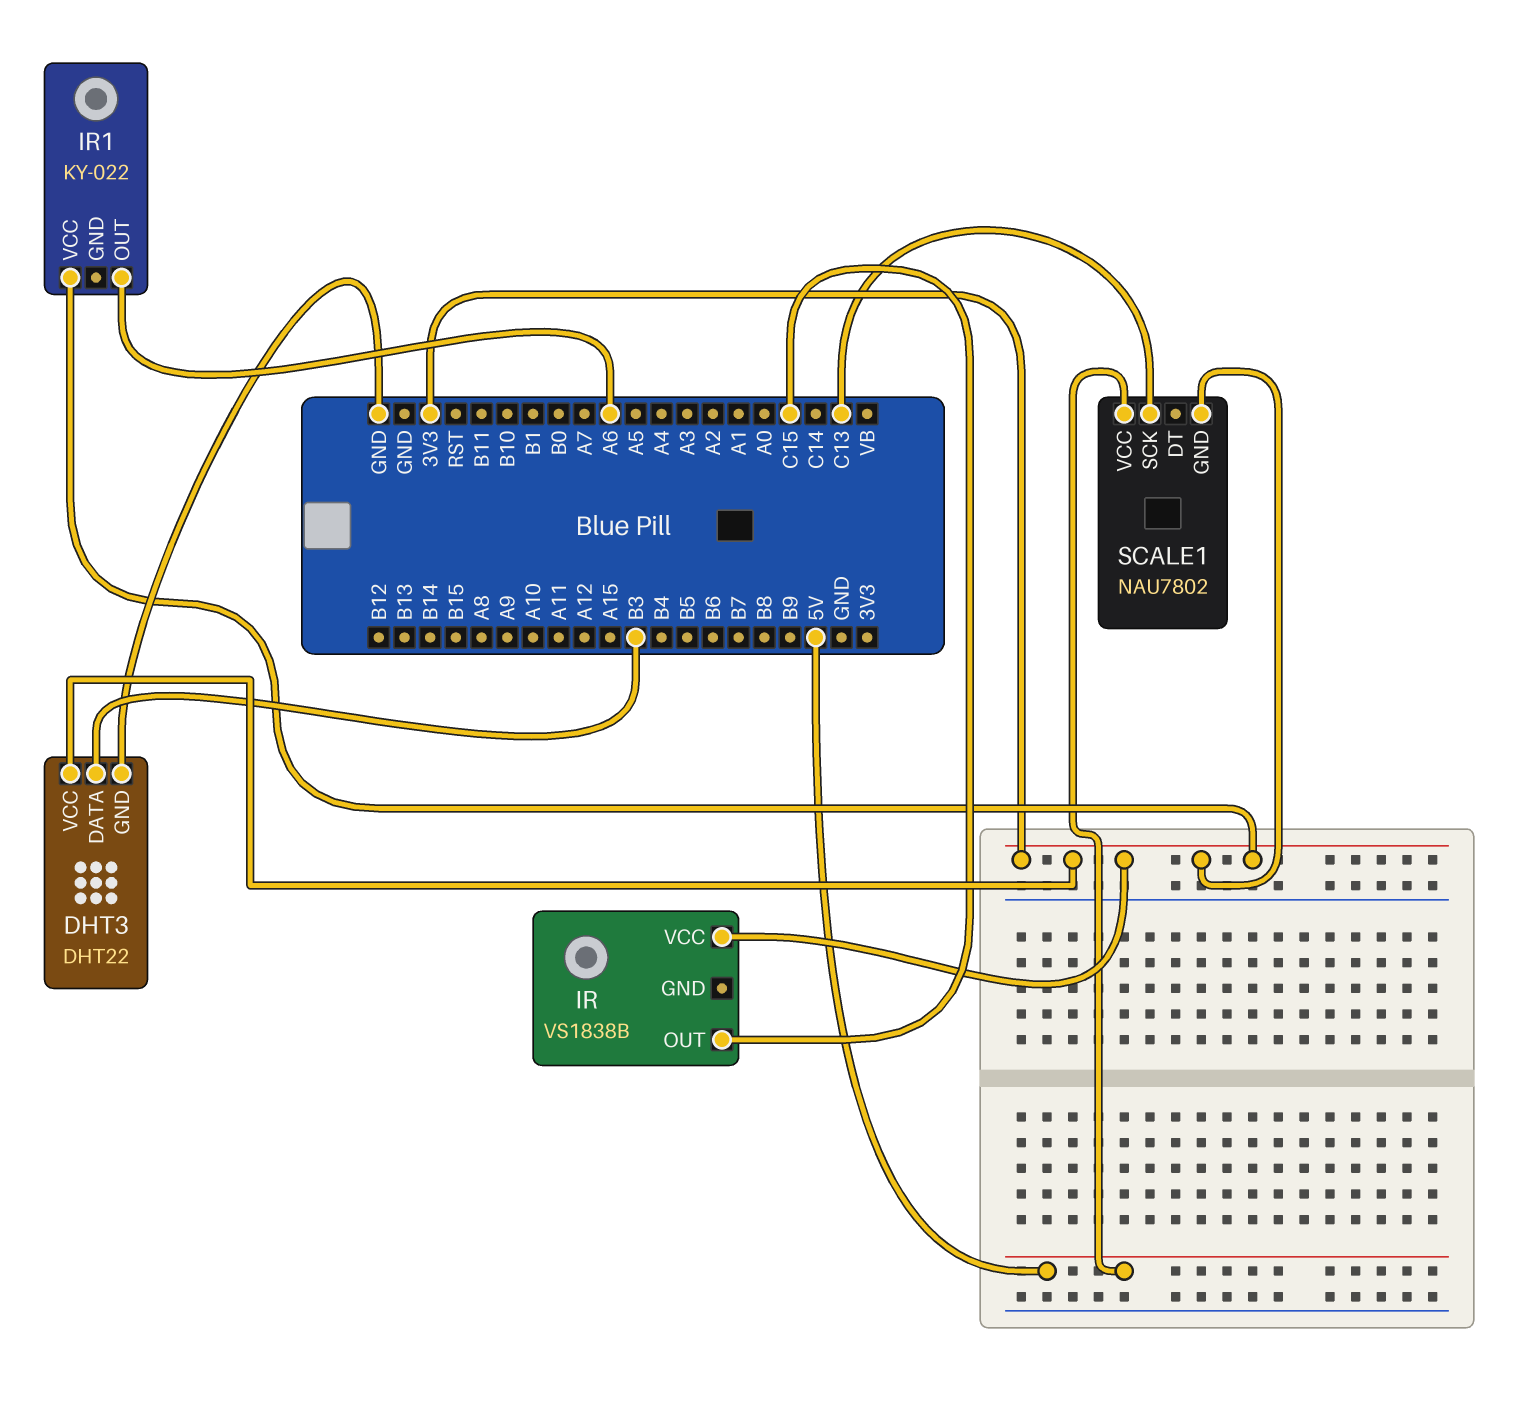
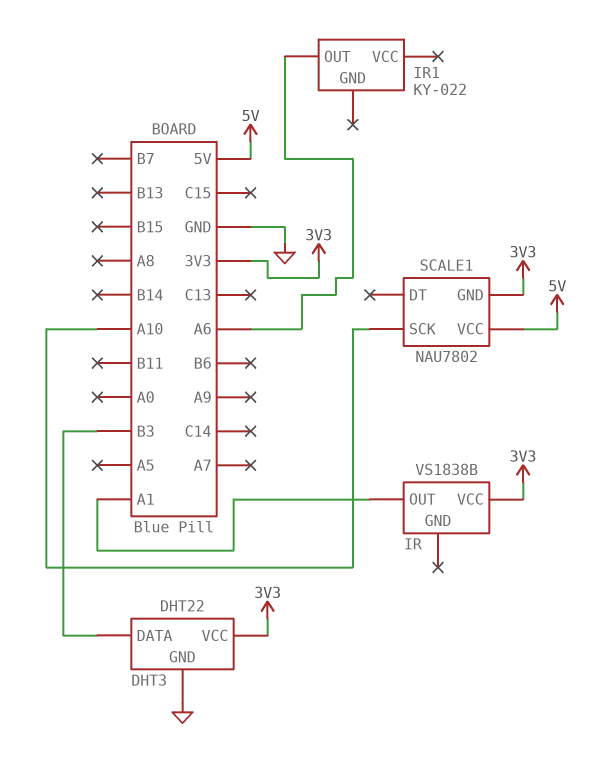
IR pin OUT: C15 -> A1
IR1 pin VCC: 3V3 -> none
SCALE1 pin SCK: C13 -> A10

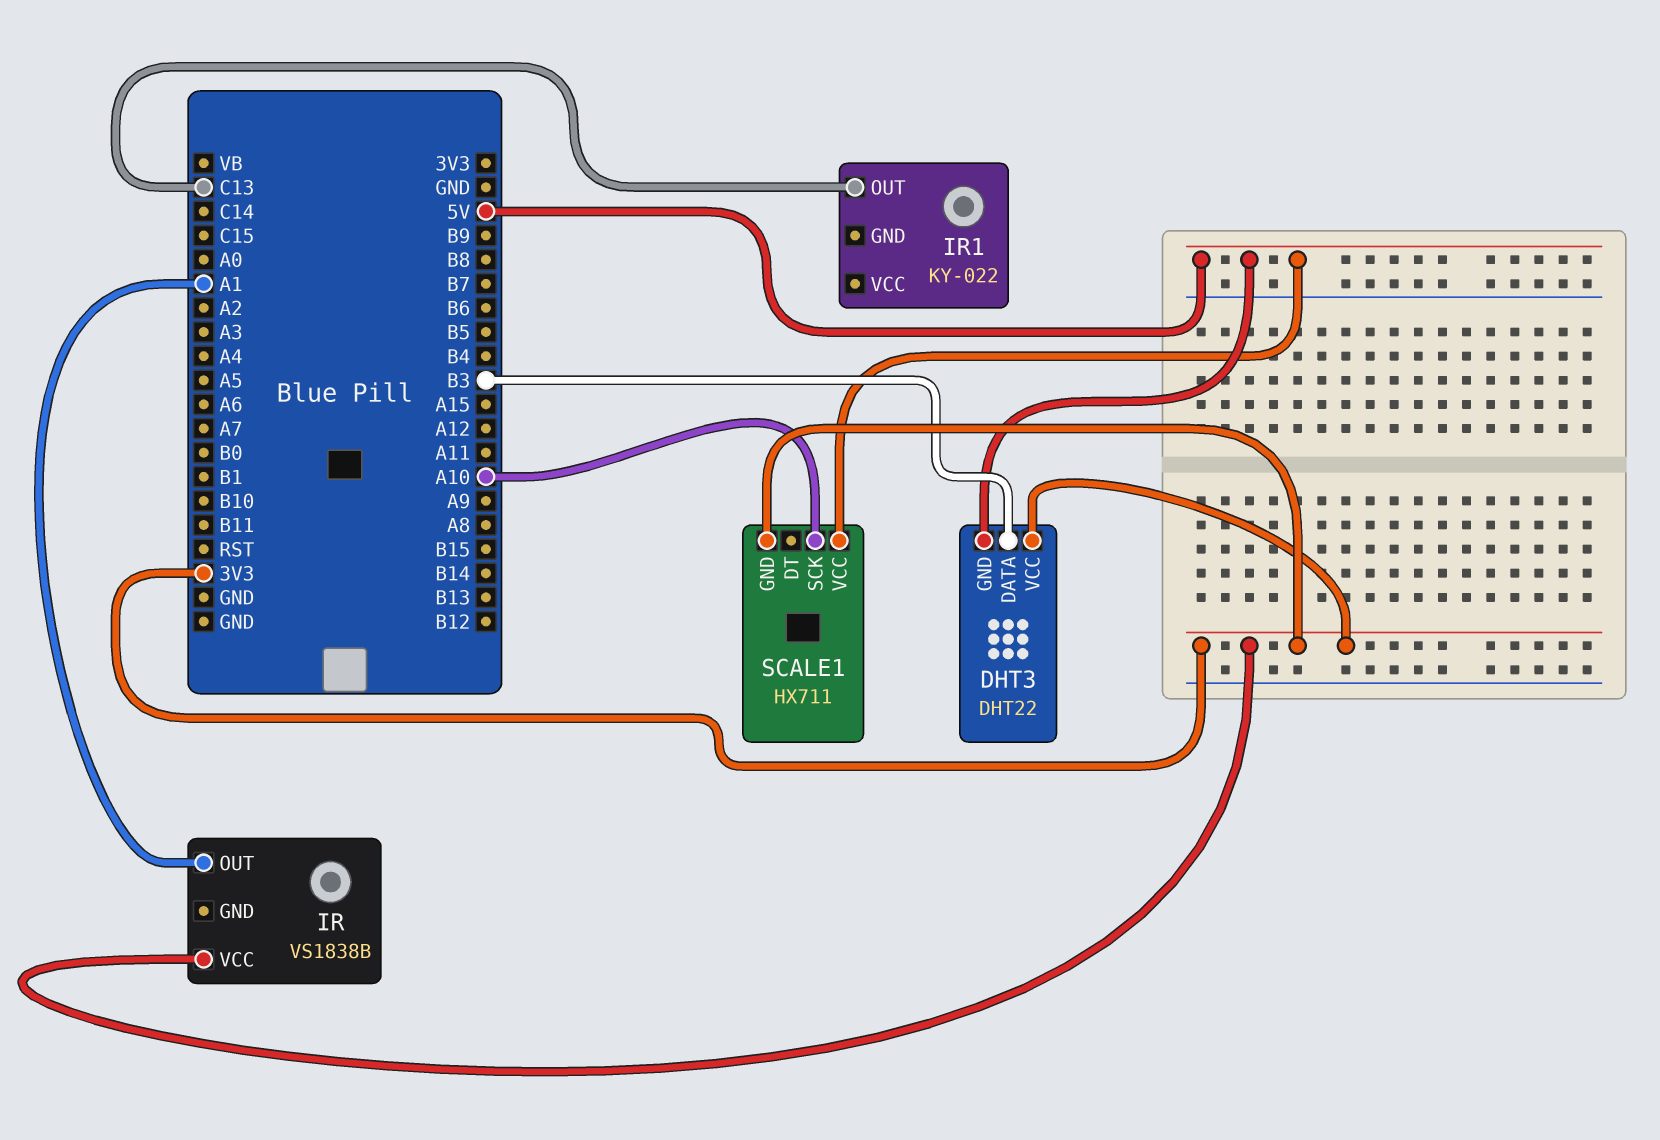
DHT3 pin GND: GND -> 5V
IR1 pin OUT: A6 -> C13
SCALE1: NAU7802 -> HX711

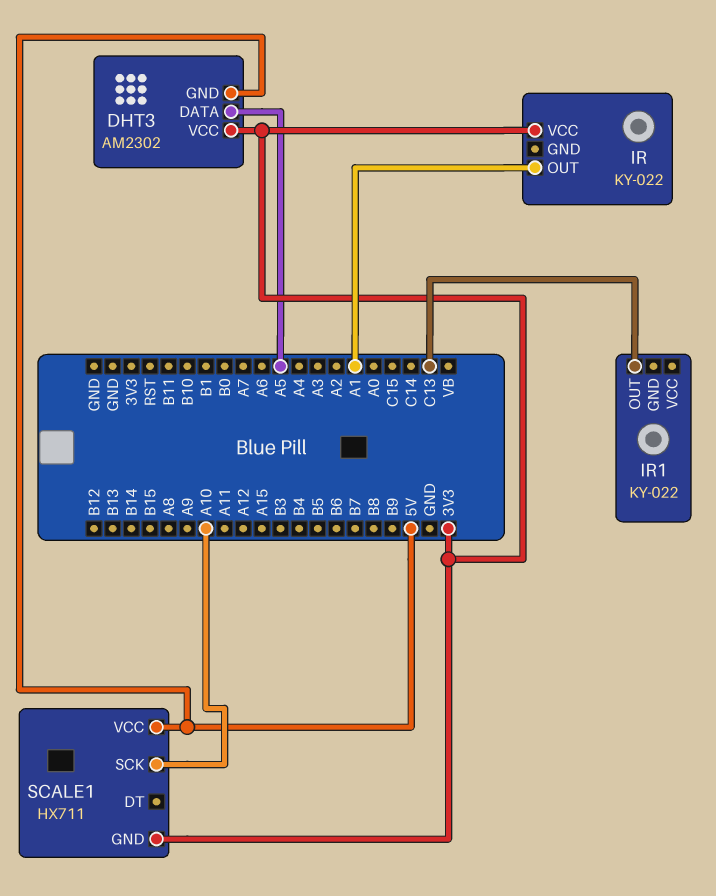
DHT3: DHT22 -> AM2302
DHT3 pin DATA: B3 -> A5
IR: VS1838B -> KY-022

